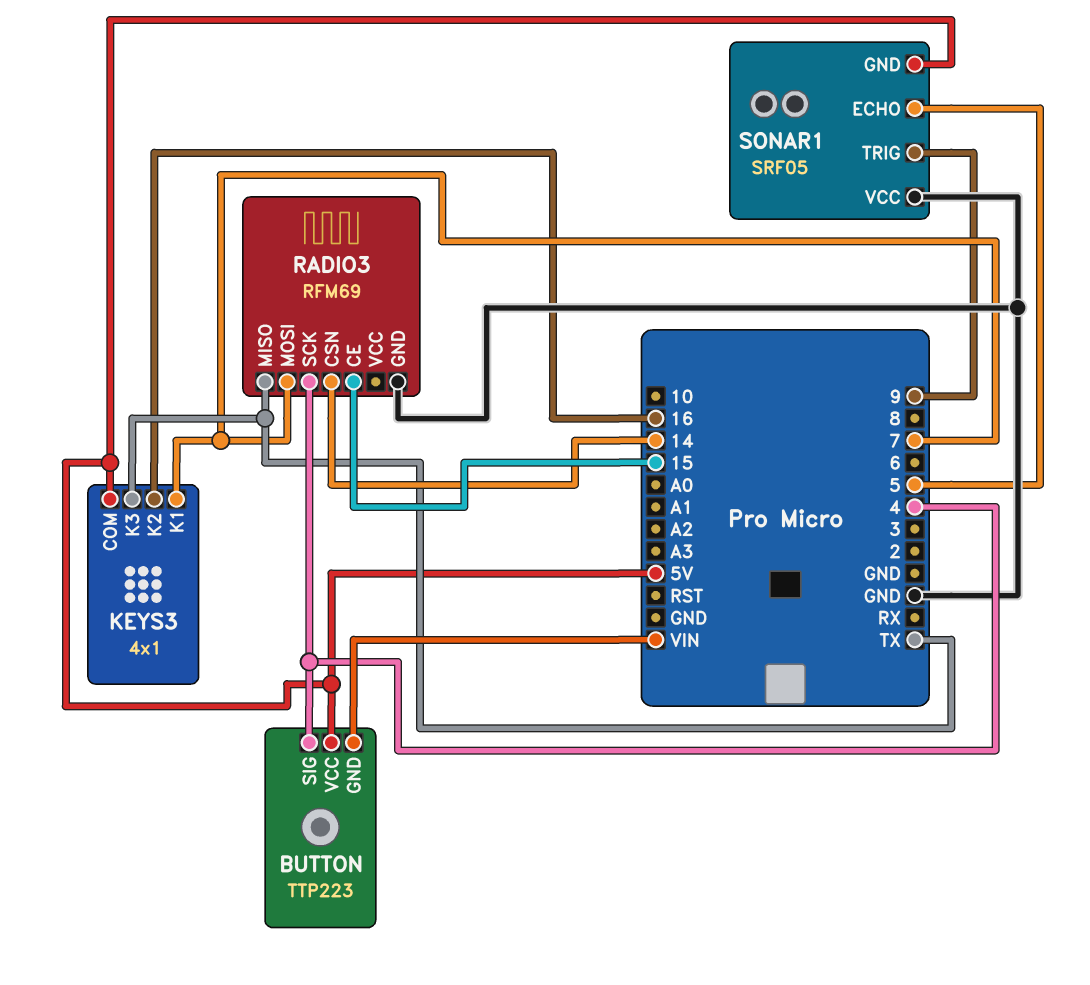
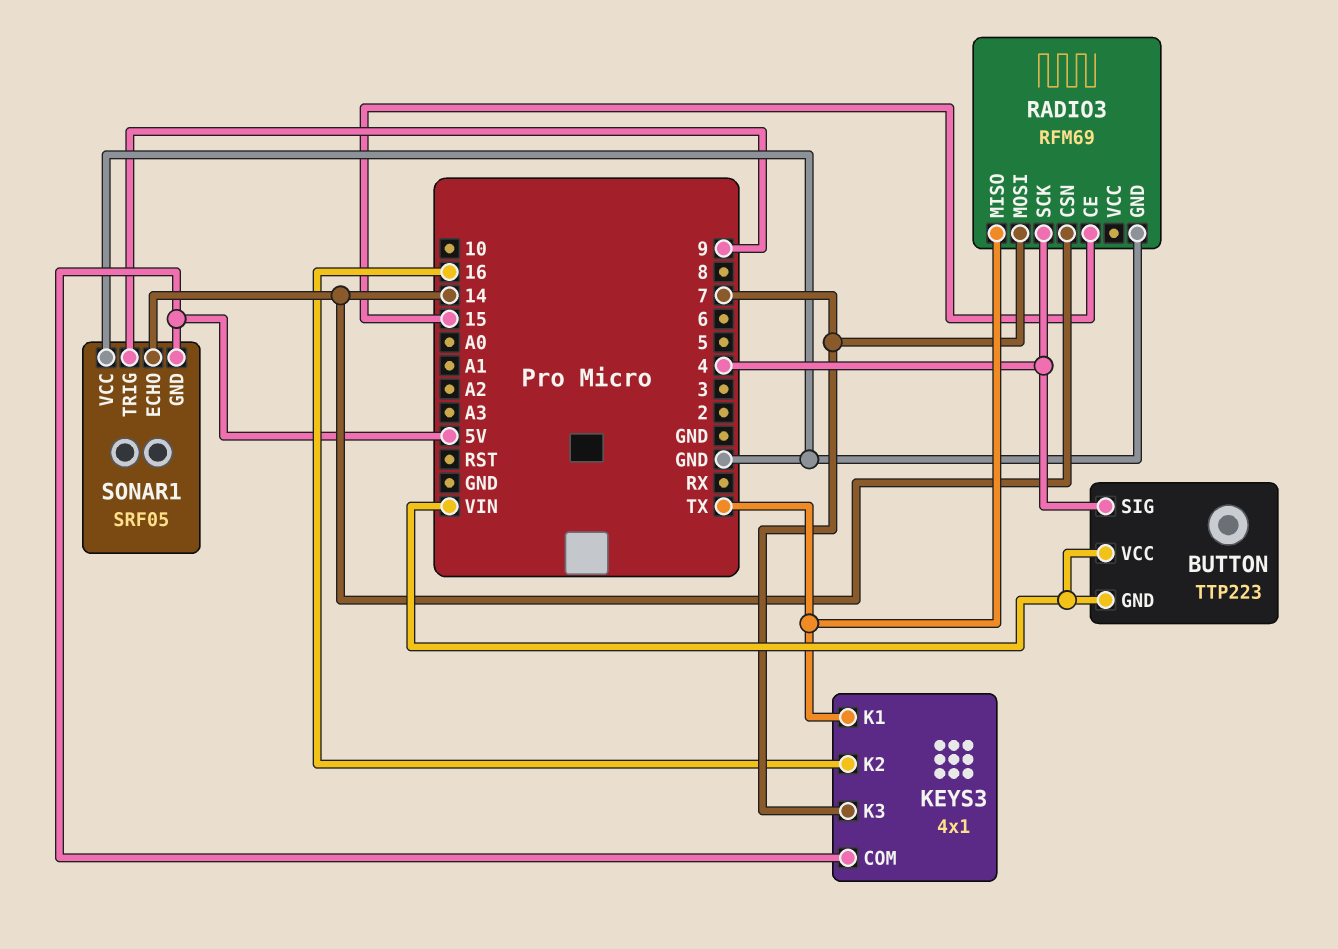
BUTTON pin VCC: 5V -> VIN
KEYS3 pin K1: 7 -> TX
KEYS3 pin K3: TX -> 7
SONAR1 pin ECHO: 5 -> 14

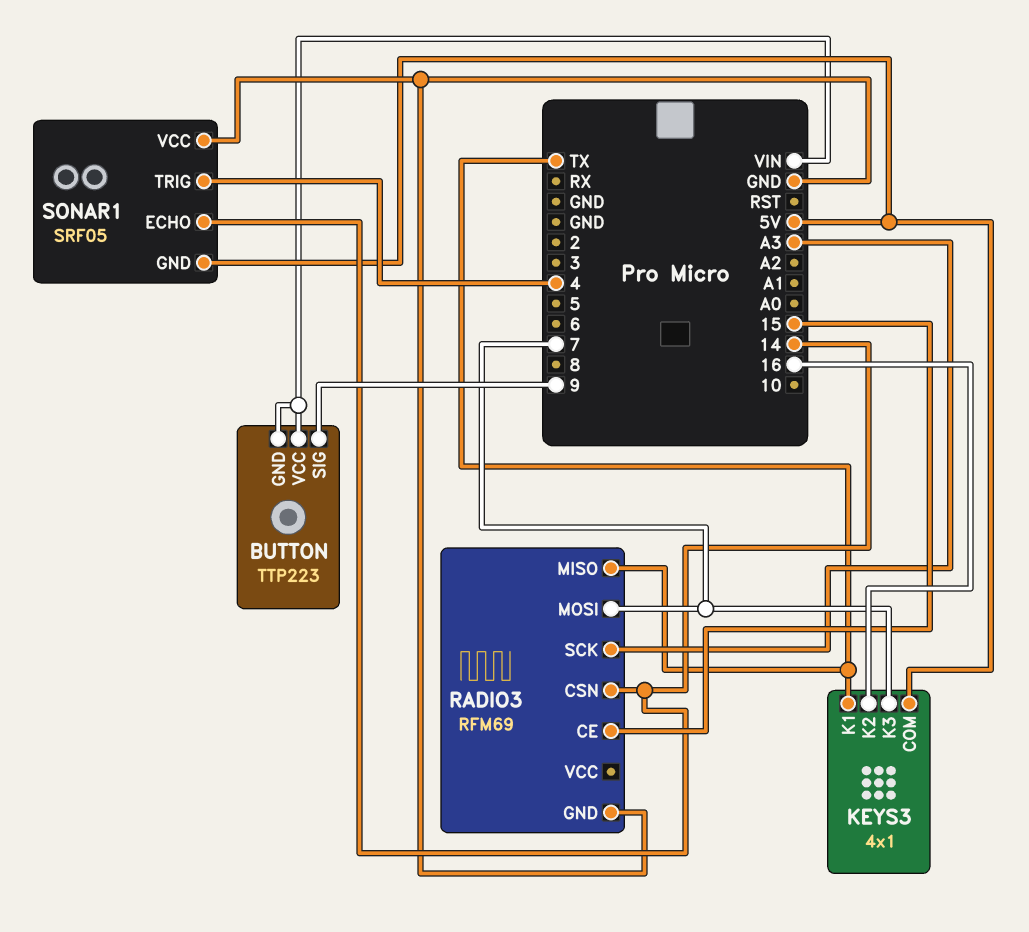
BUTTON pin SIG: 4 -> 9
RADIO3 pin SCK: 4 -> A3
SONAR1 pin TRIG: 9 -> 4

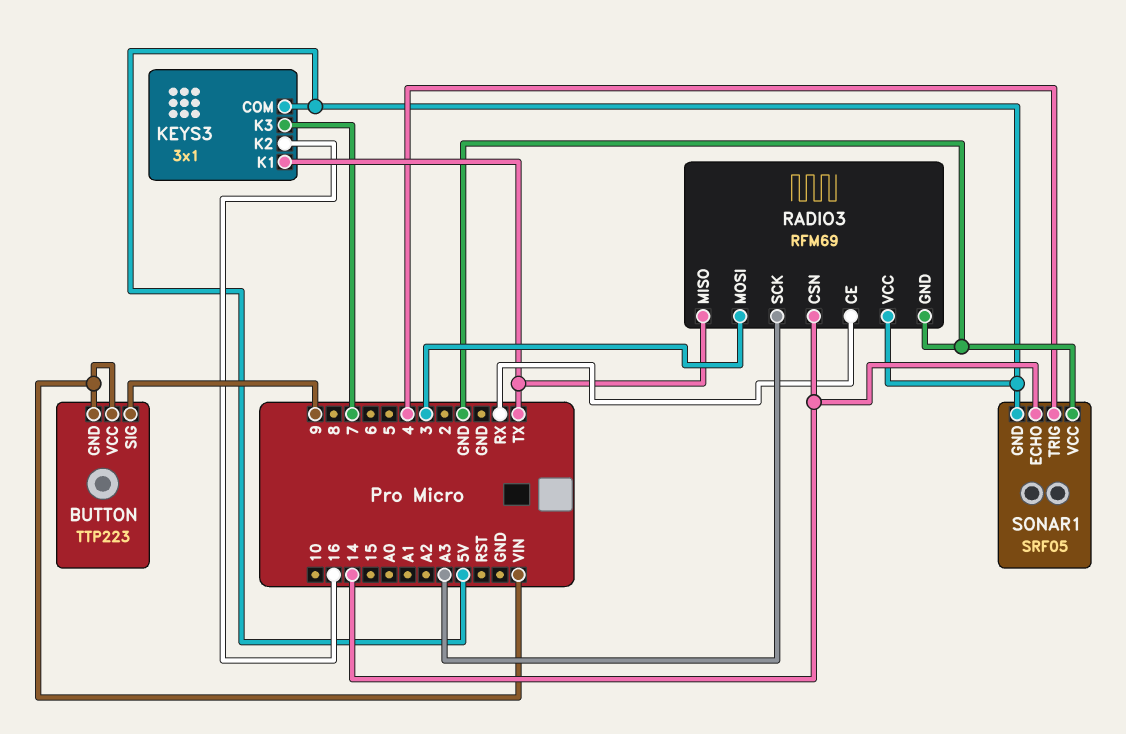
KEYS3: 4x1 -> 3x1
RADIO3 pin CE: 15 -> RX
RADIO3 pin MOSI: 7 -> 3
RADIO3 pin VCC: none -> 5V

